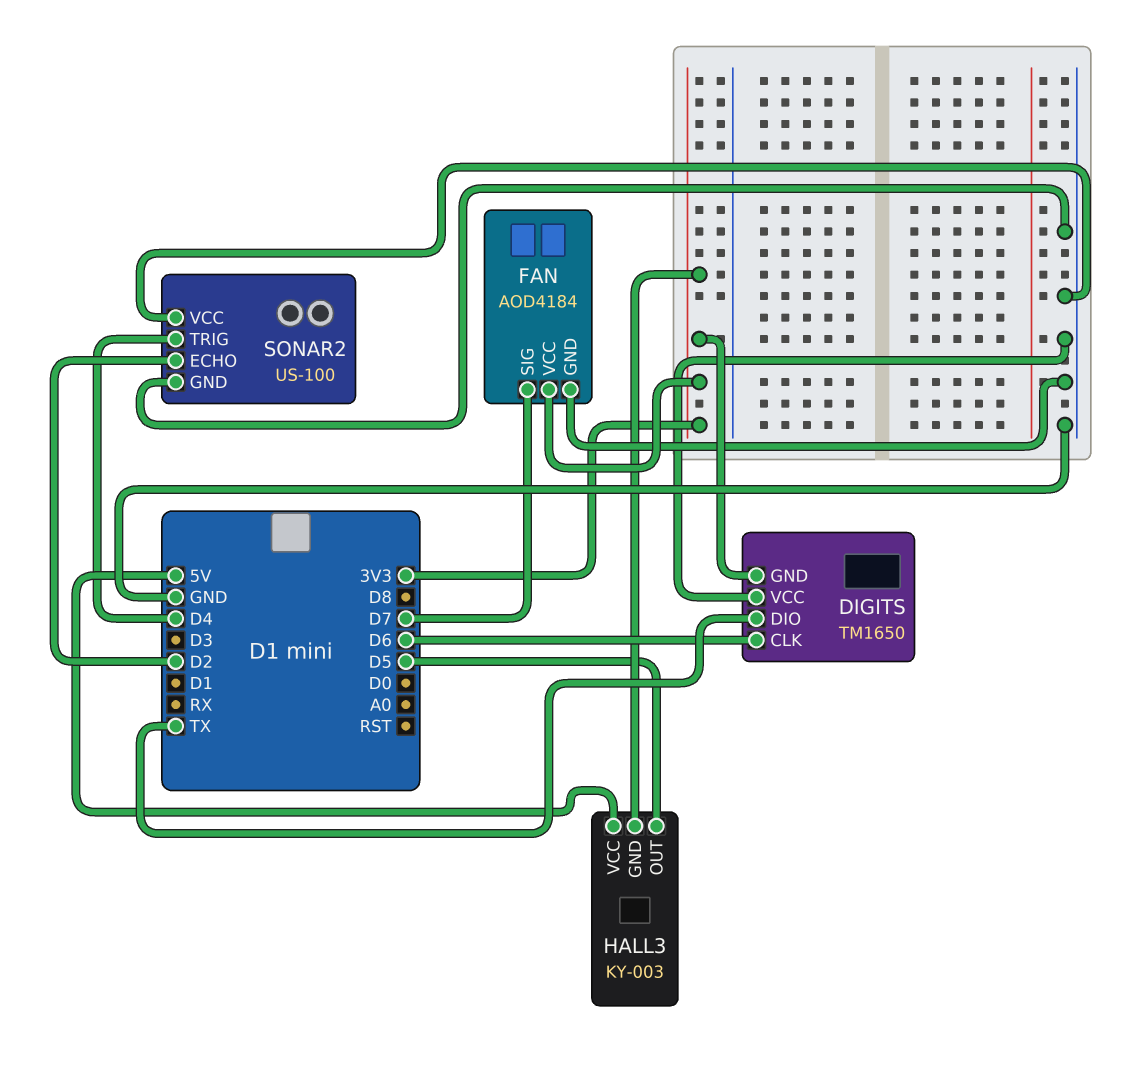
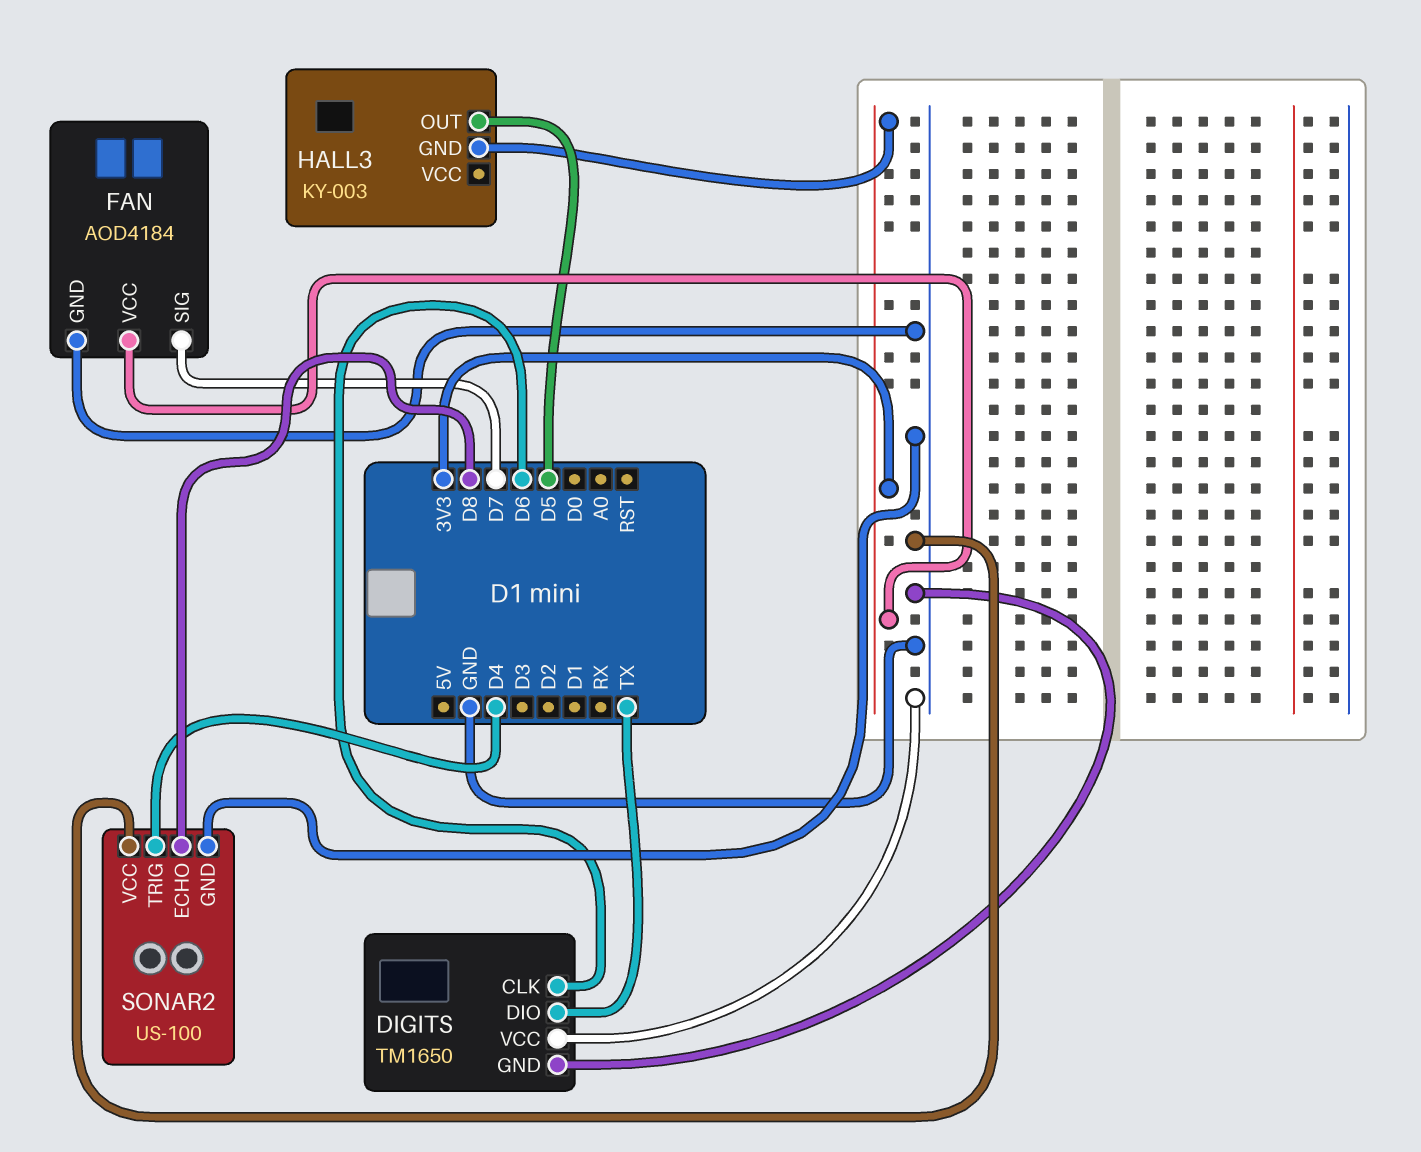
DIGITS pin GND: 3V3 -> GND
HALL3 pin VCC: 5V -> none
SONAR2 pin ECHO: D2 -> D8

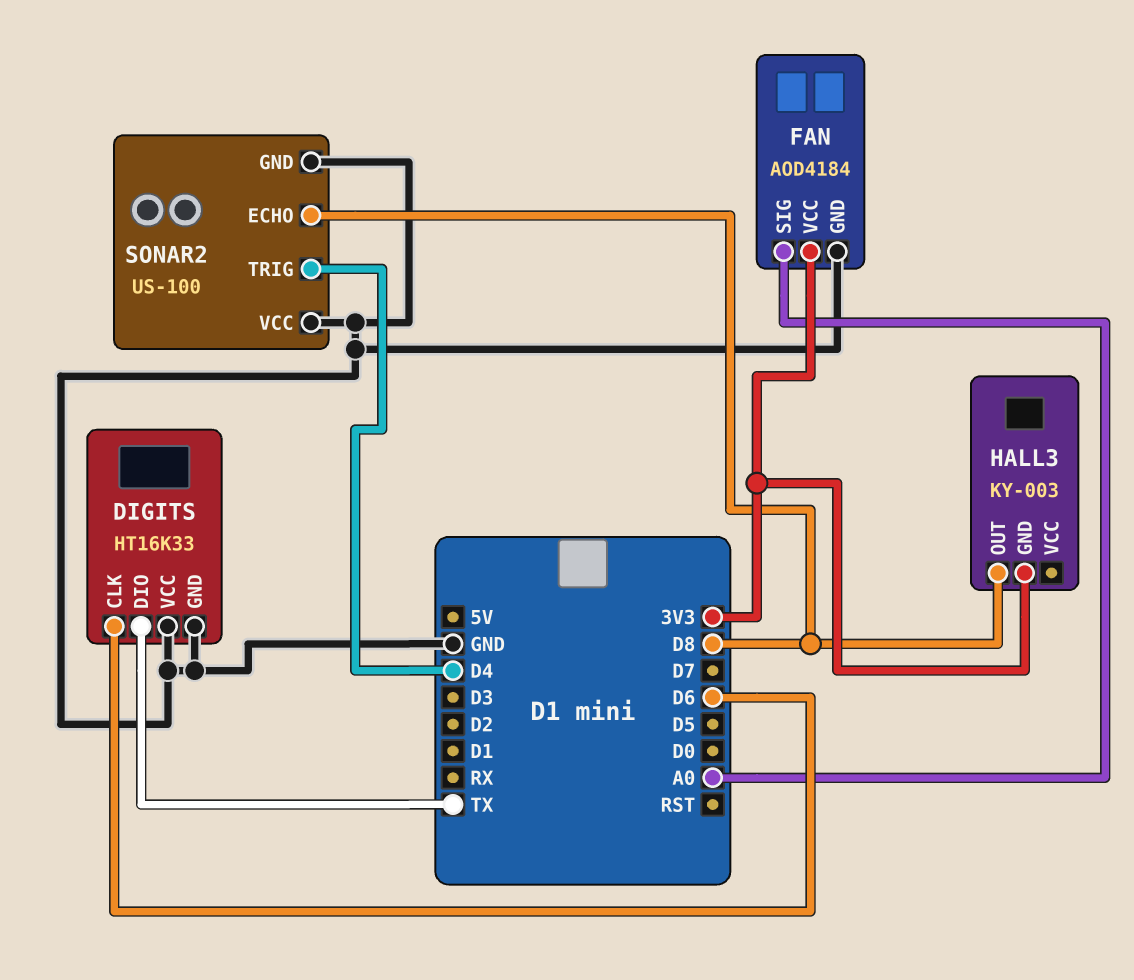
DIGITS: TM1650 -> HT16K33
FAN pin SIG: D7 -> A0
HALL3 pin OUT: D5 -> D8

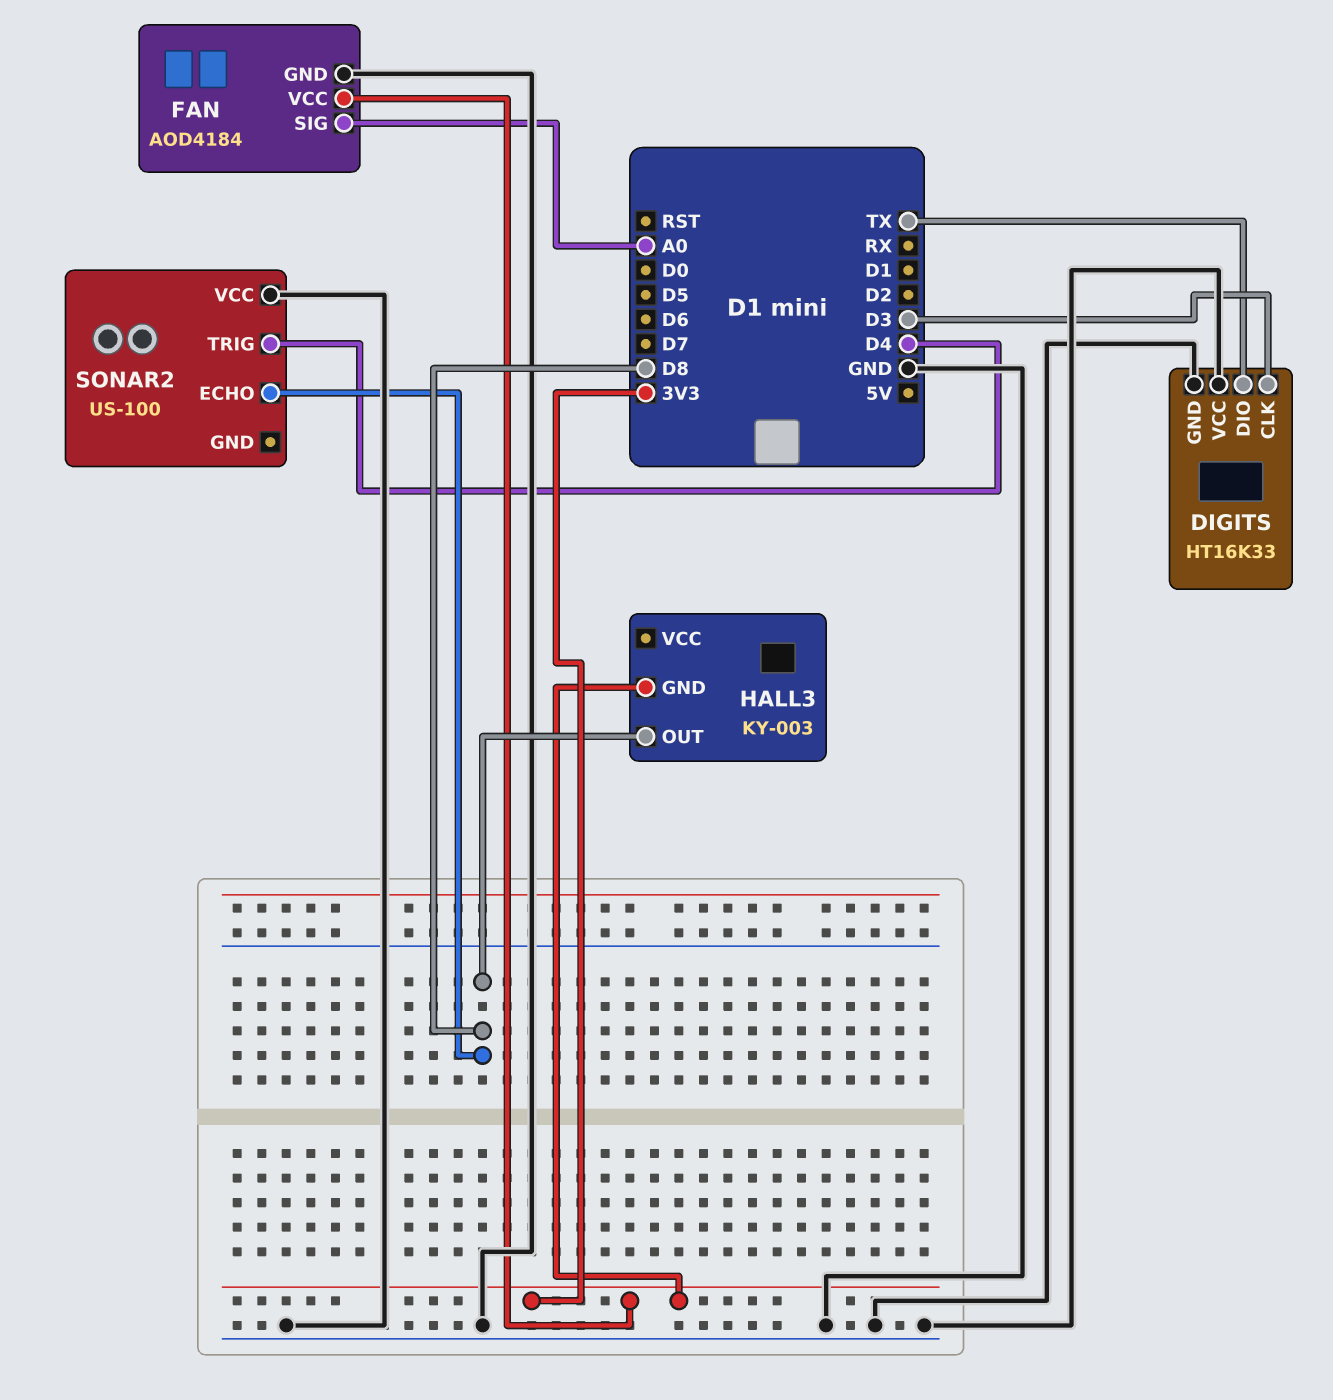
DIGITS pin CLK: D6 -> D3
SONAR2 pin GND: GND -> none

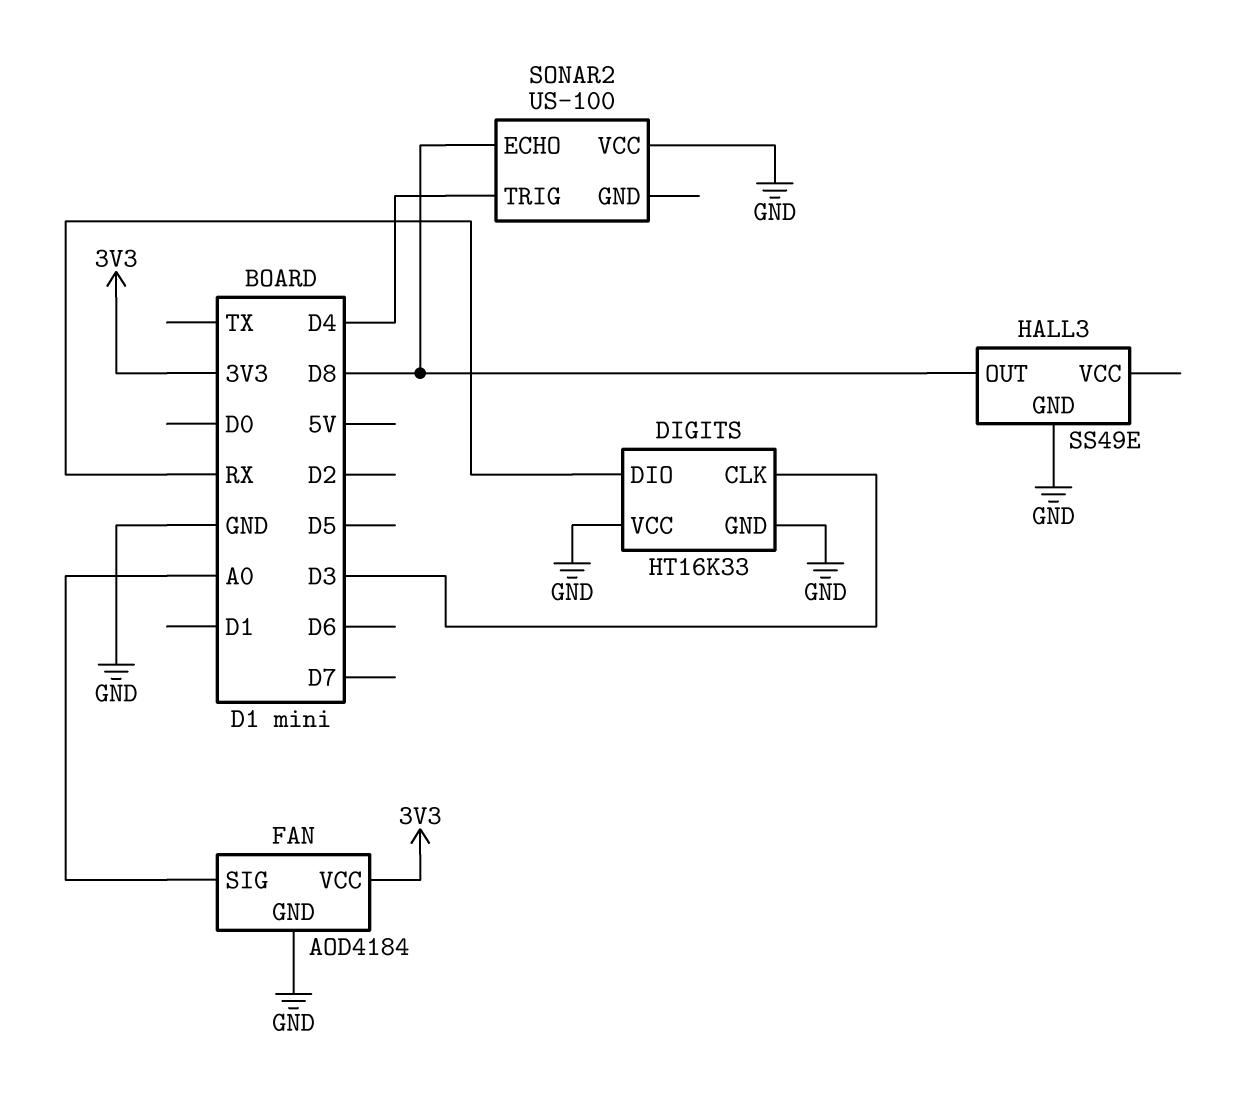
DIGITS pin DIO: TX -> RX
HALL3: KY-003 -> SS49E
HALL3 pin GND: 3V3 -> GND

